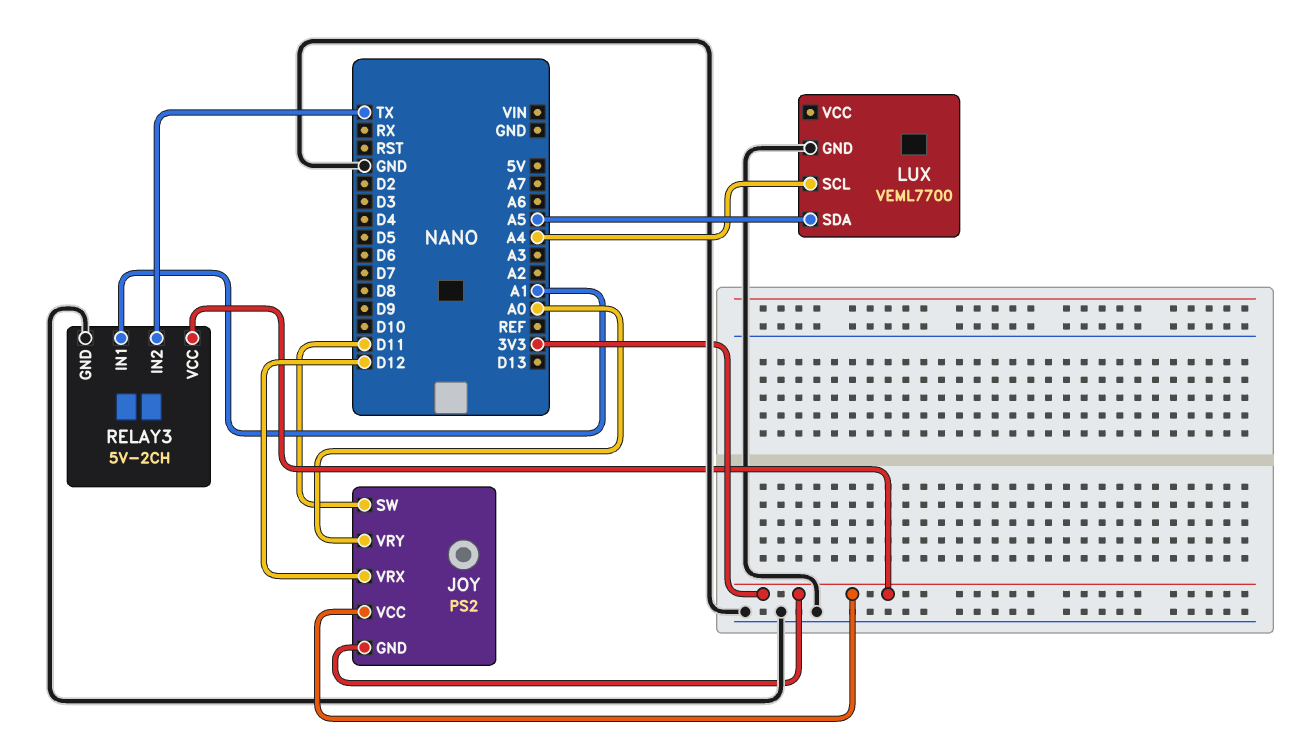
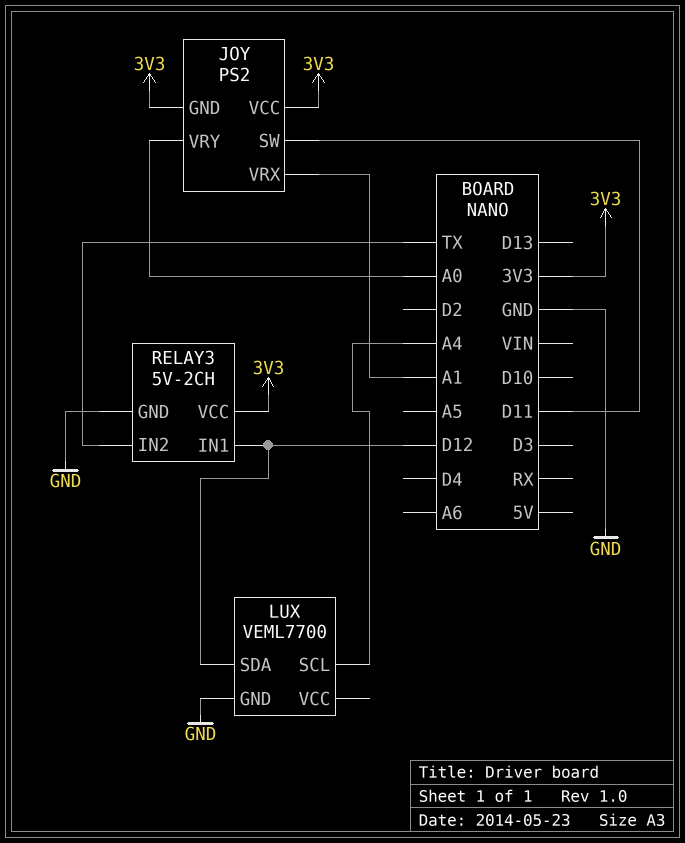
JOY pin VRX: D12 -> A1
LUX pin SDA: A5 -> D12
RELAY3 pin IN1: A1 -> D12

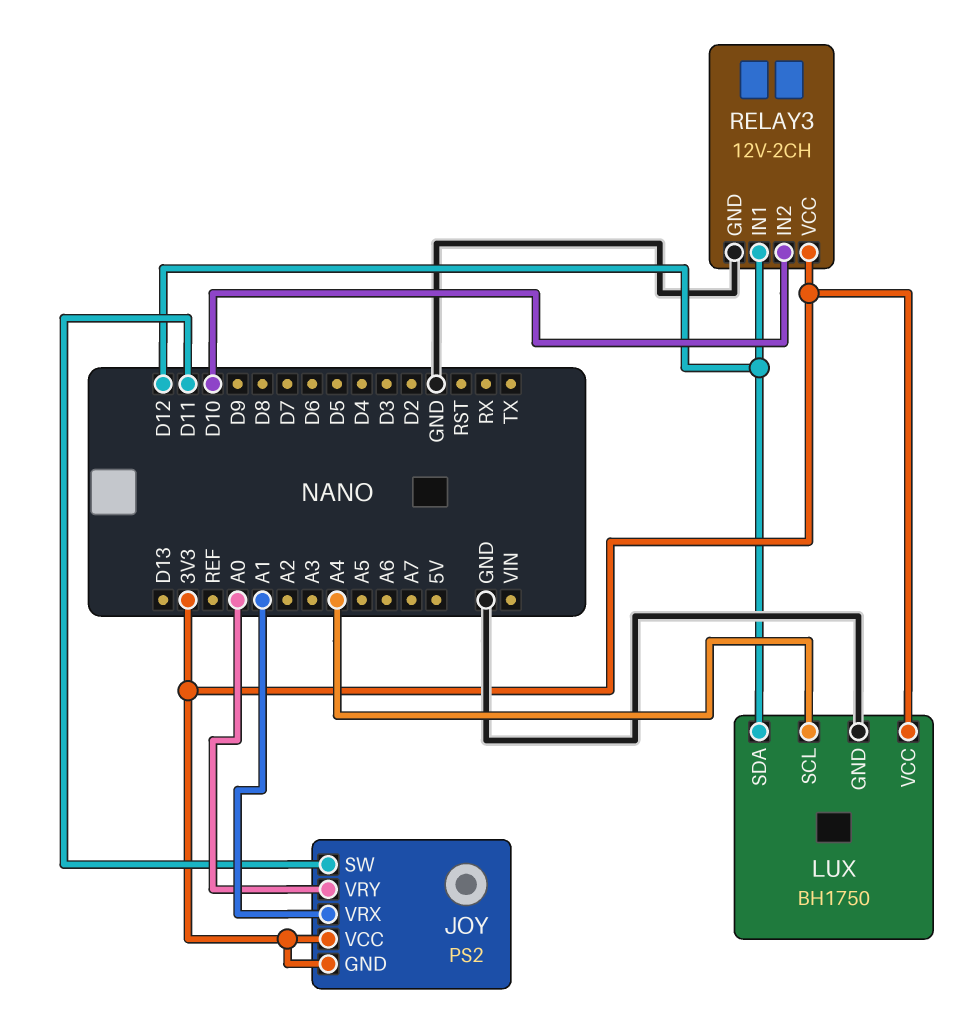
LUX: VEML7700 -> BH1750
LUX pin VCC: none -> 3V3
RELAY3: 5V-2CH -> 12V-2CH
RELAY3 pin IN2: TX -> D10

